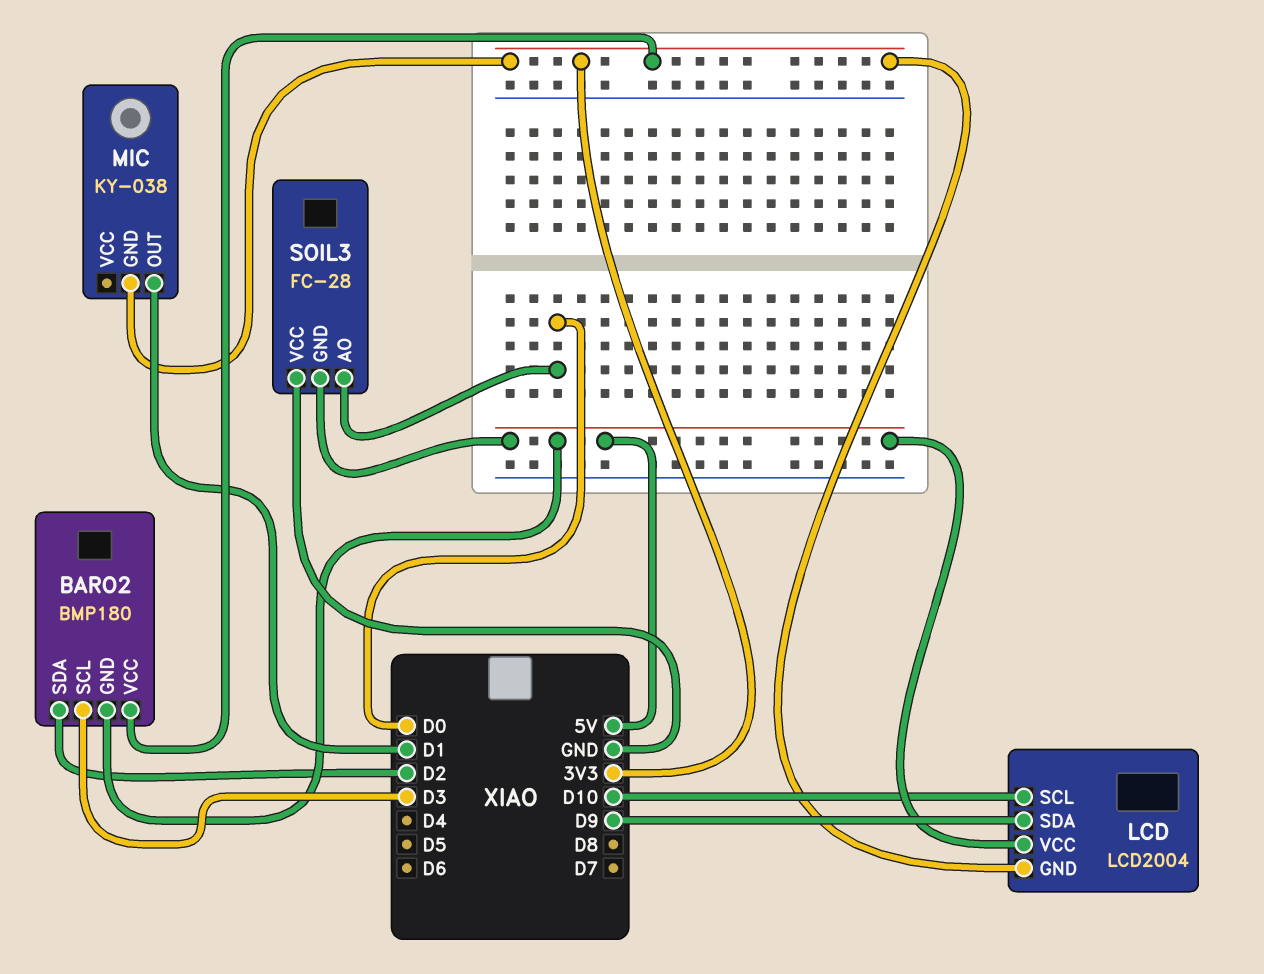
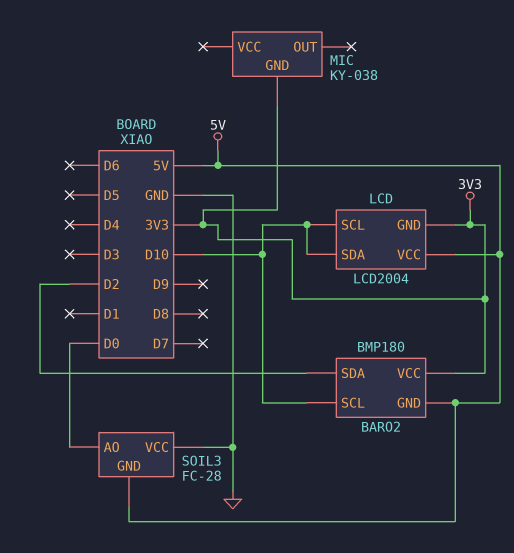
BARO2 pin SCL: D3 -> D10
LCD pin SDA: D9 -> D10
MIC pin OUT: D1 -> none

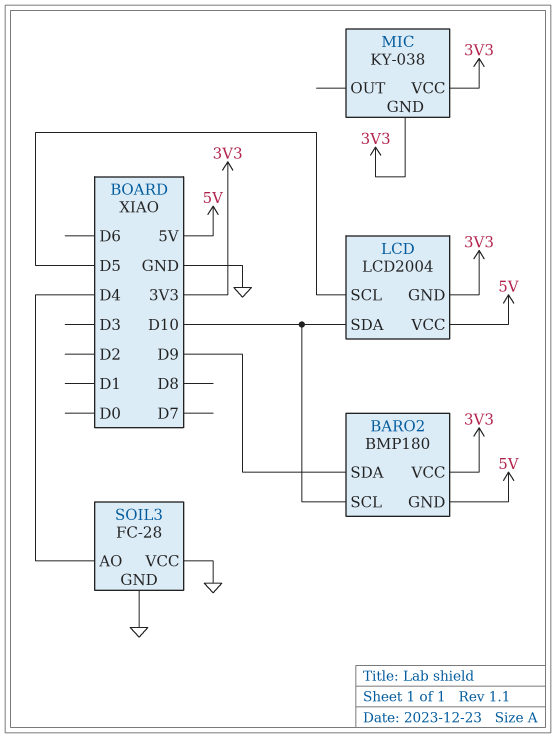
BARO2 pin SDA: D2 -> D9
LCD pin SCL: D10 -> D5
MIC pin VCC: none -> 3V3
SOIL3 pin AO: D0 -> D4
SOIL3 pin GND: 5V -> GND

